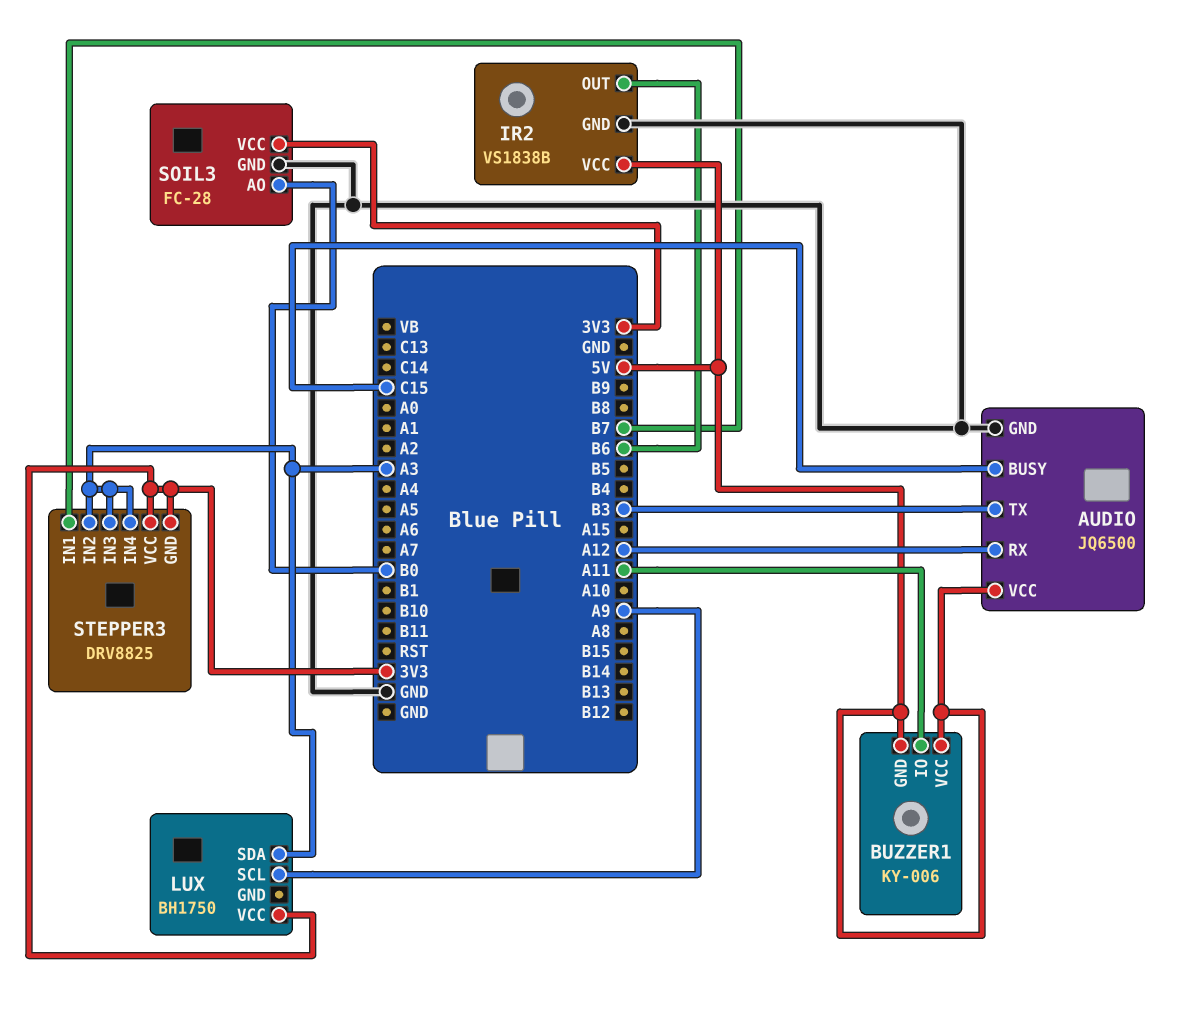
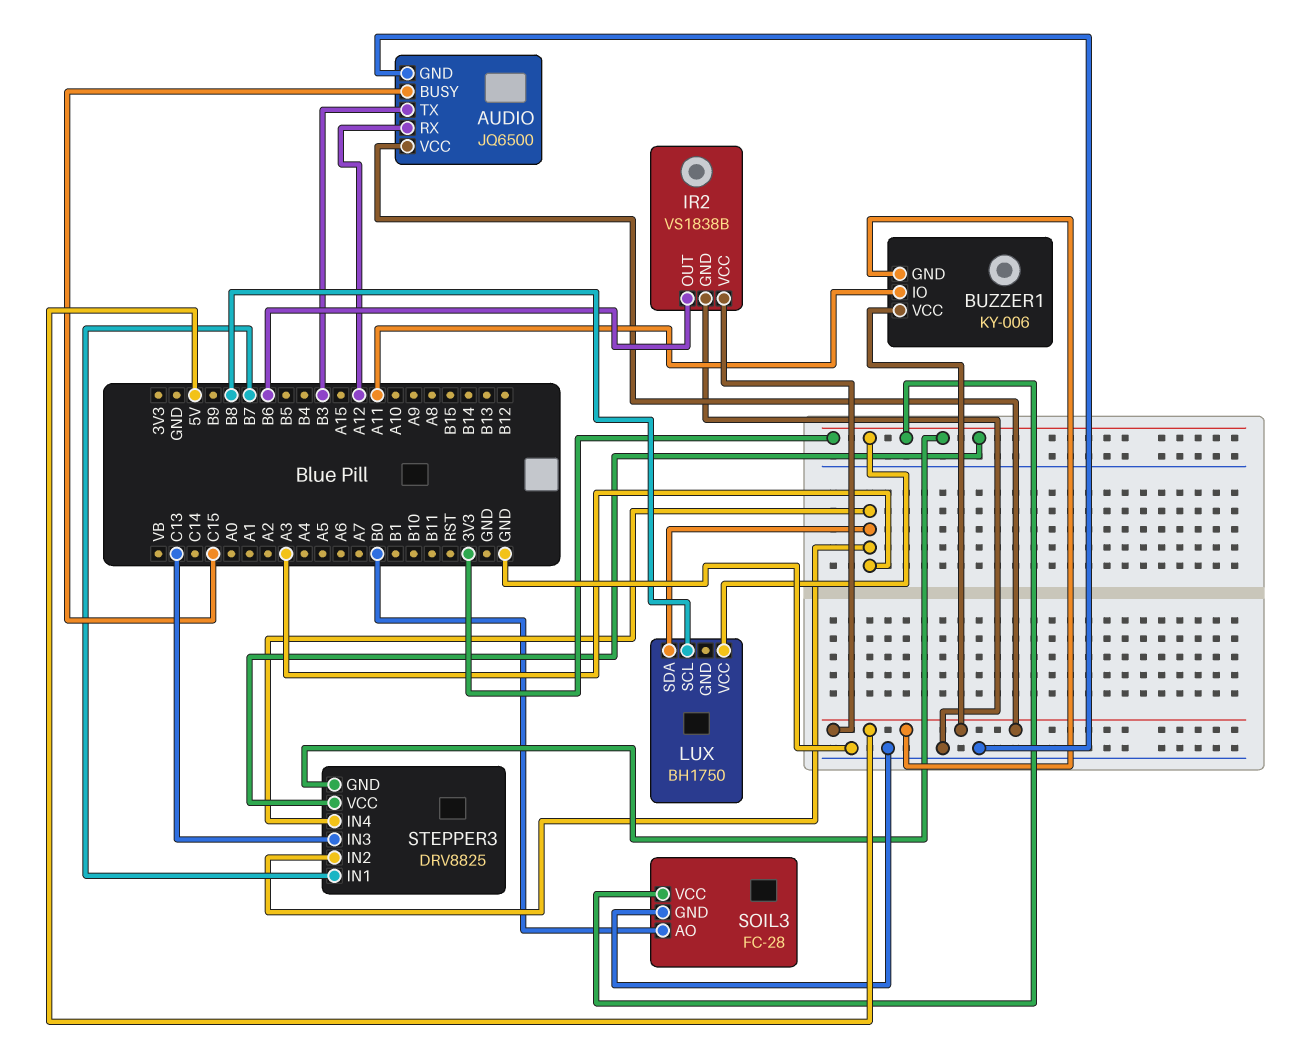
LUX pin SCL: A9 -> B8
STEPPER3 pin IN3: A3 -> C13

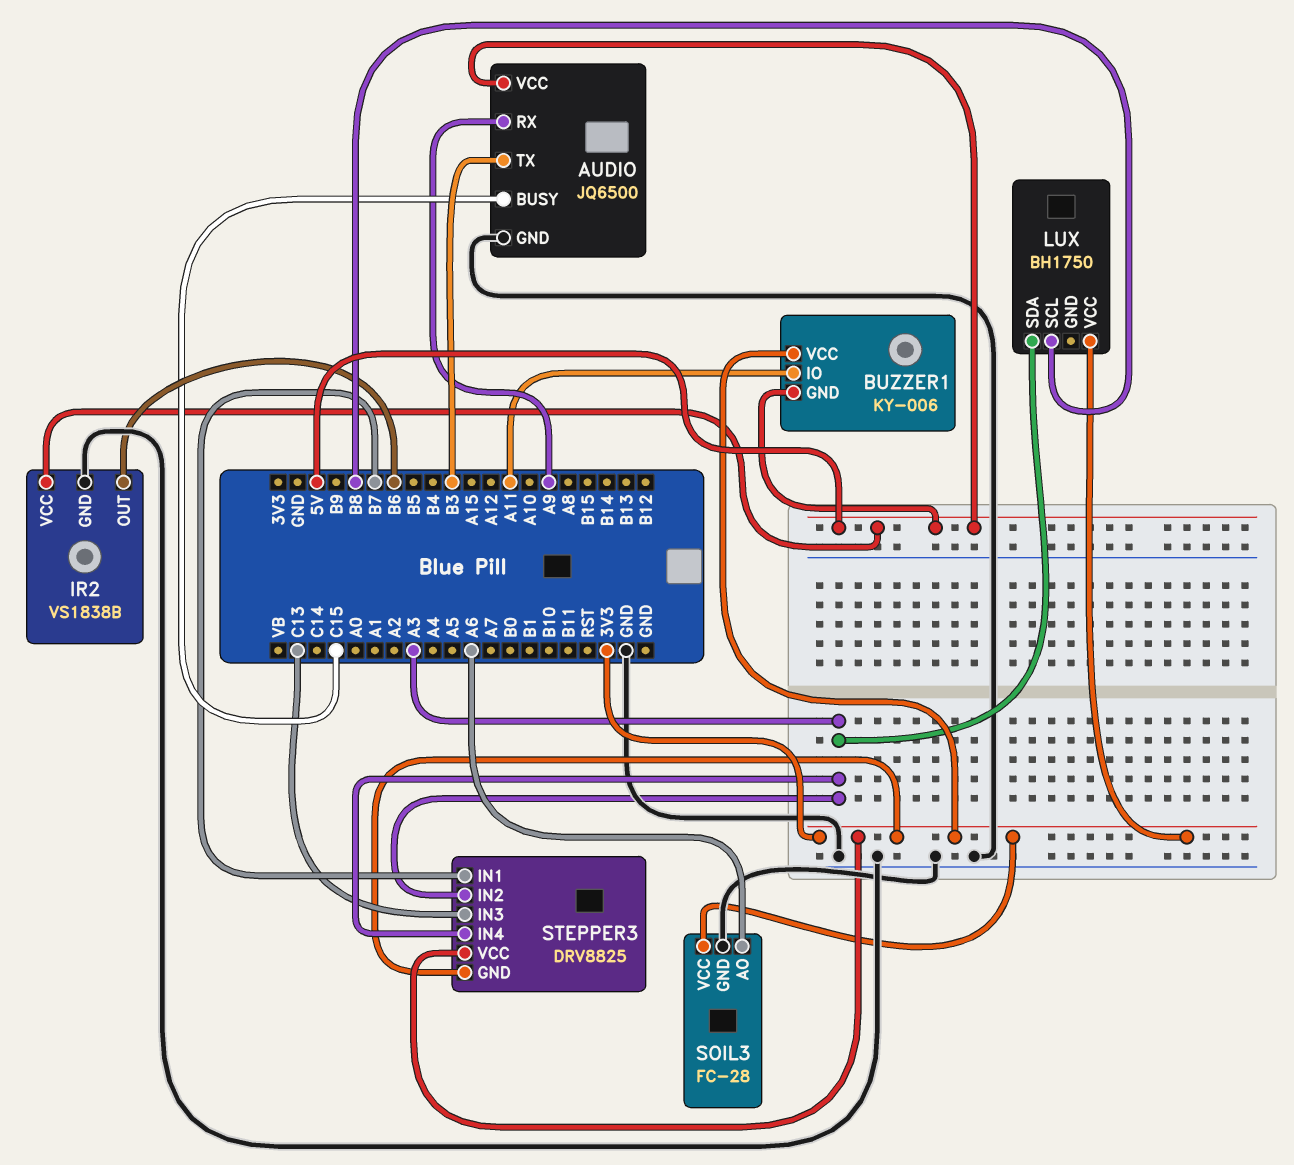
AUDIO pin RX: A12 -> A9
BUZZER1 pin VCC: 5V -> 3V3
SOIL3 pin AO: B0 -> A6

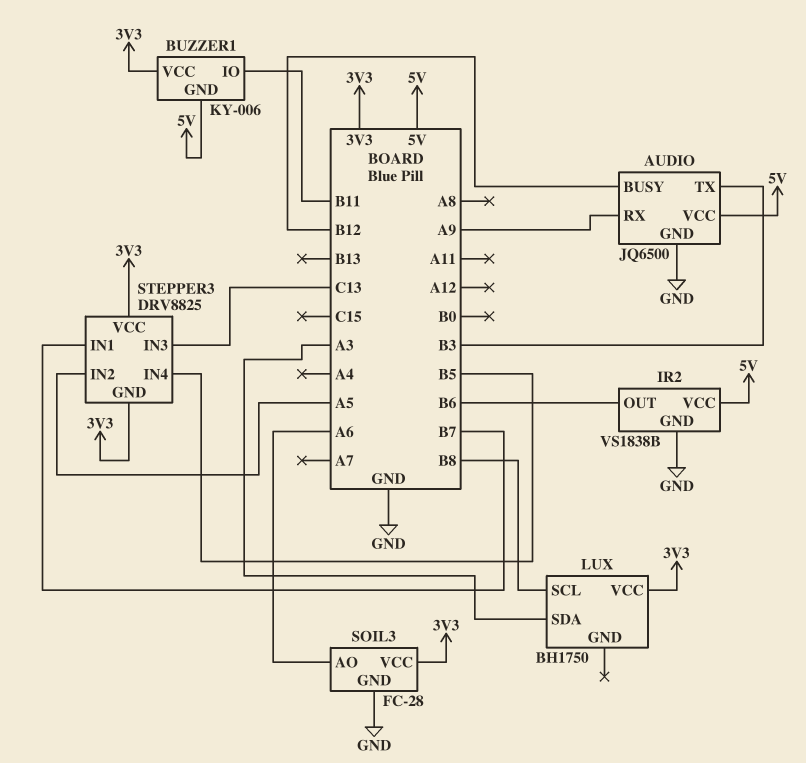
AUDIO pin BUSY: C15 -> B12
BUZZER1 pin IO: A11 -> B11
STEPPER3 pin IN2: A3 -> A5
STEPPER3 pin IN4: A3 -> B5

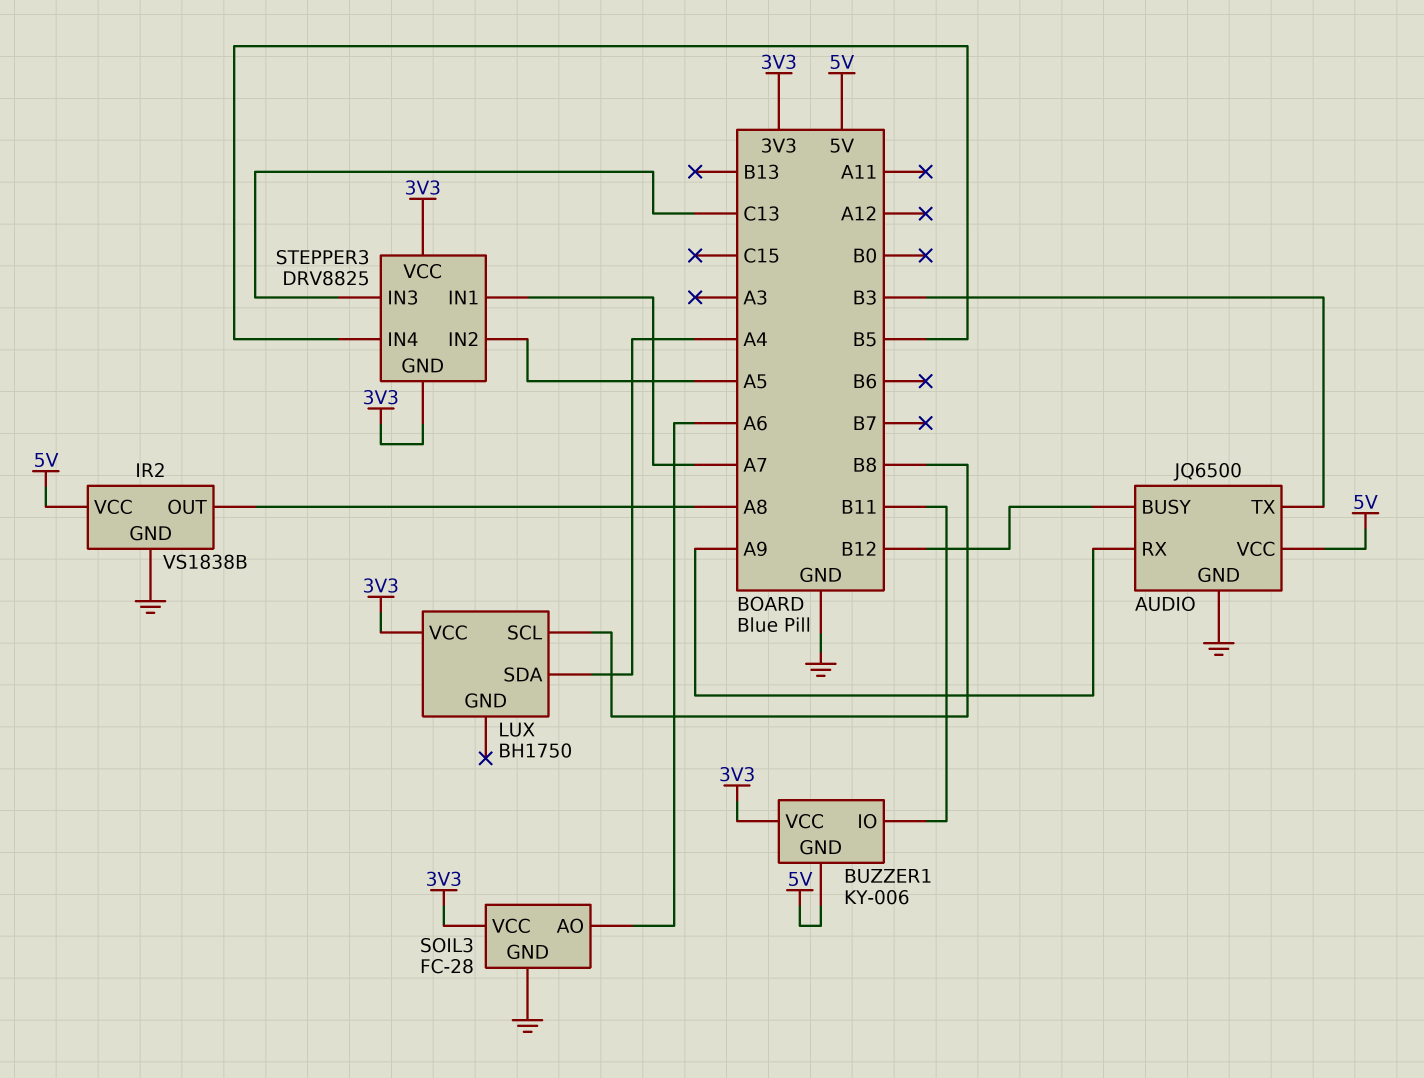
IR2 pin OUT: B6 -> A8
LUX pin SDA: A3 -> A4
STEPPER3 pin IN1: B7 -> A7

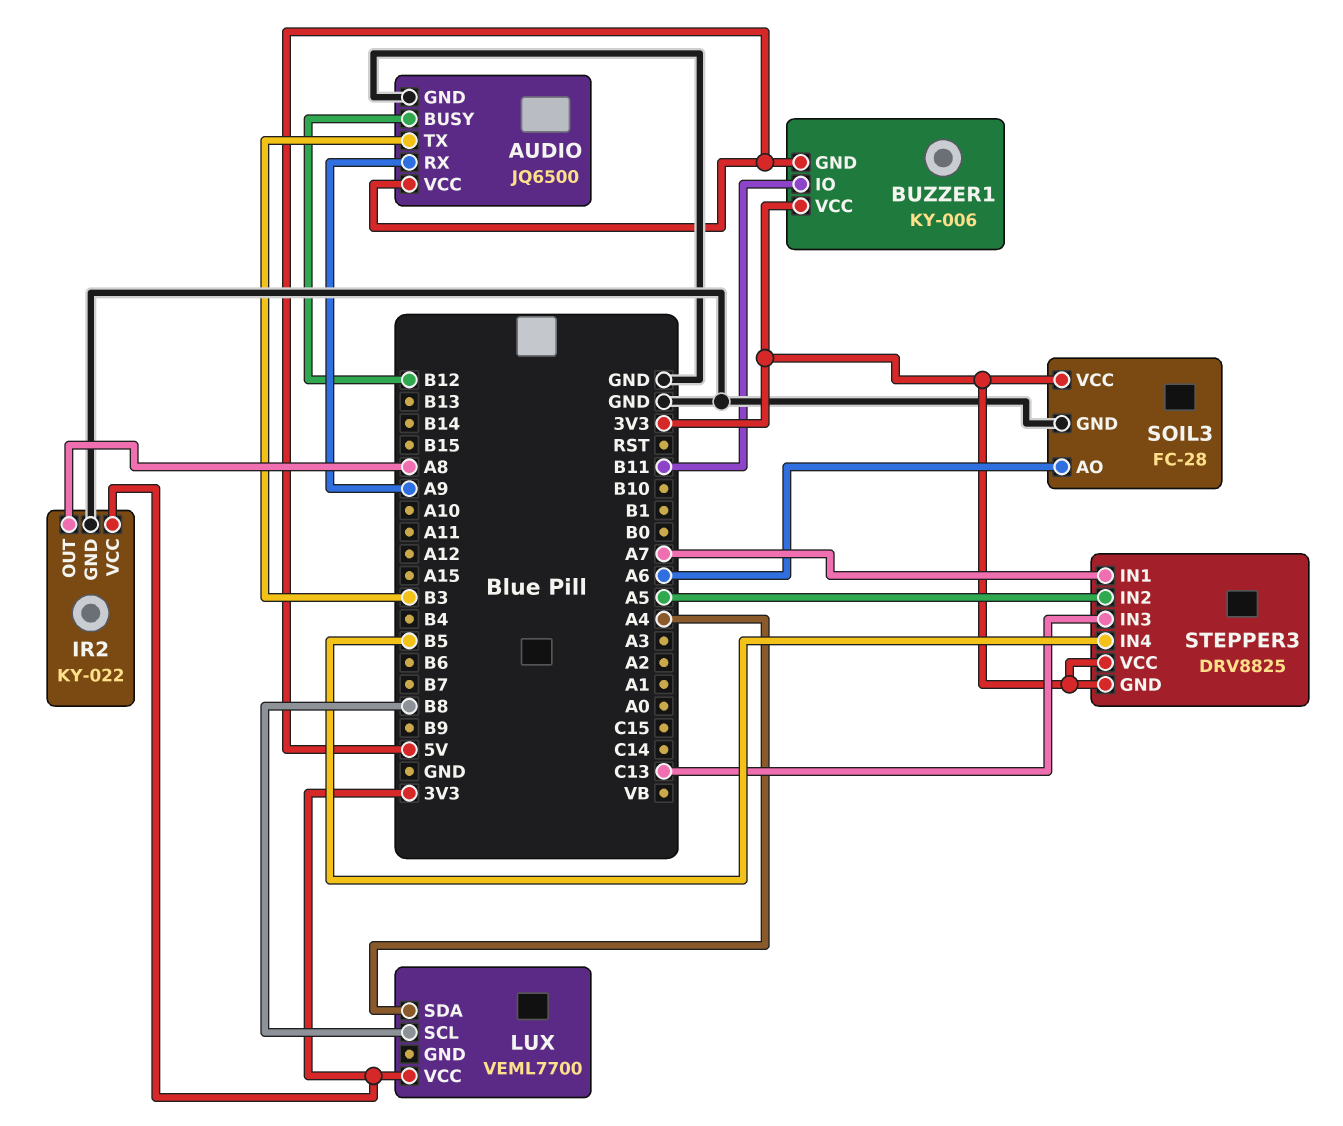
IR2: VS1838B -> KY-022
IR2 pin VCC: 5V -> 3V3
LUX: BH1750 -> VEML7700

